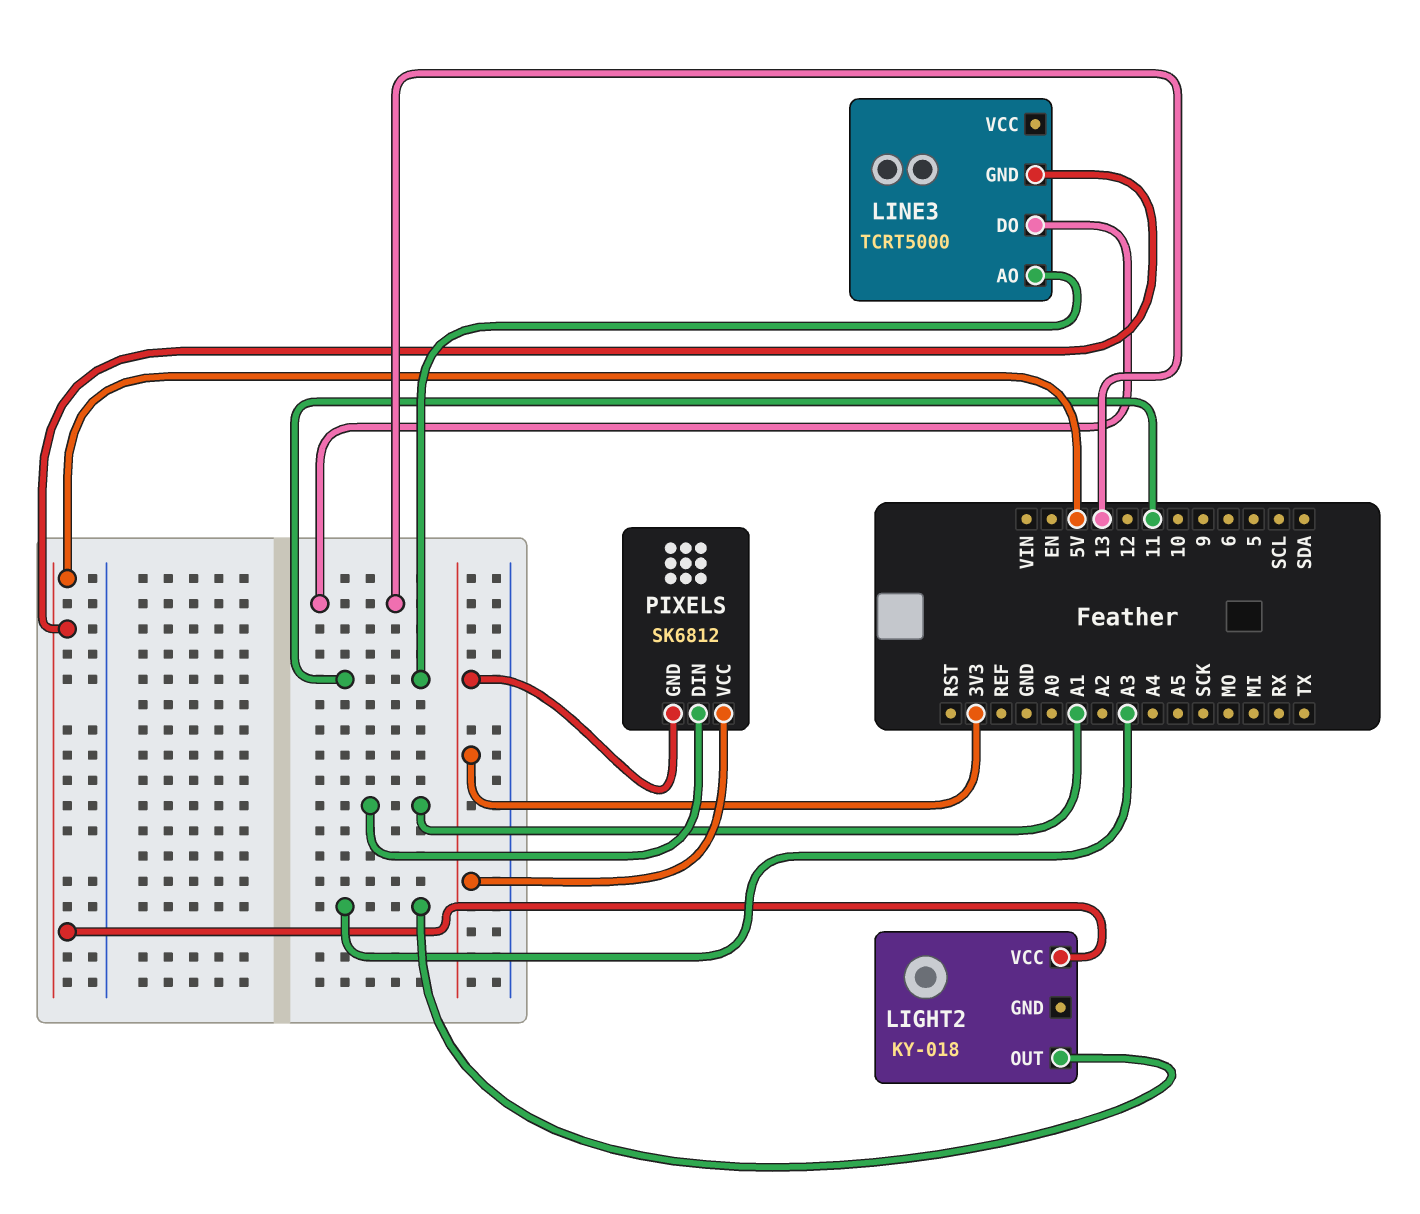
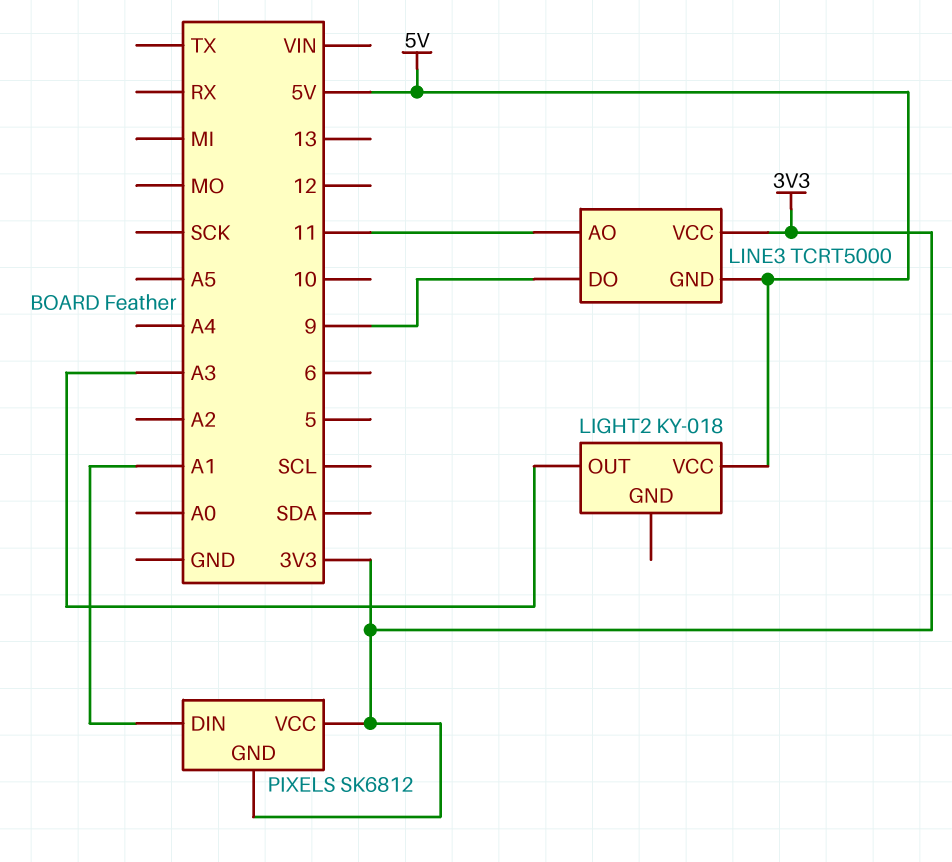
LINE3 pin DO: 13 -> 9
LINE3 pin VCC: none -> 3V3

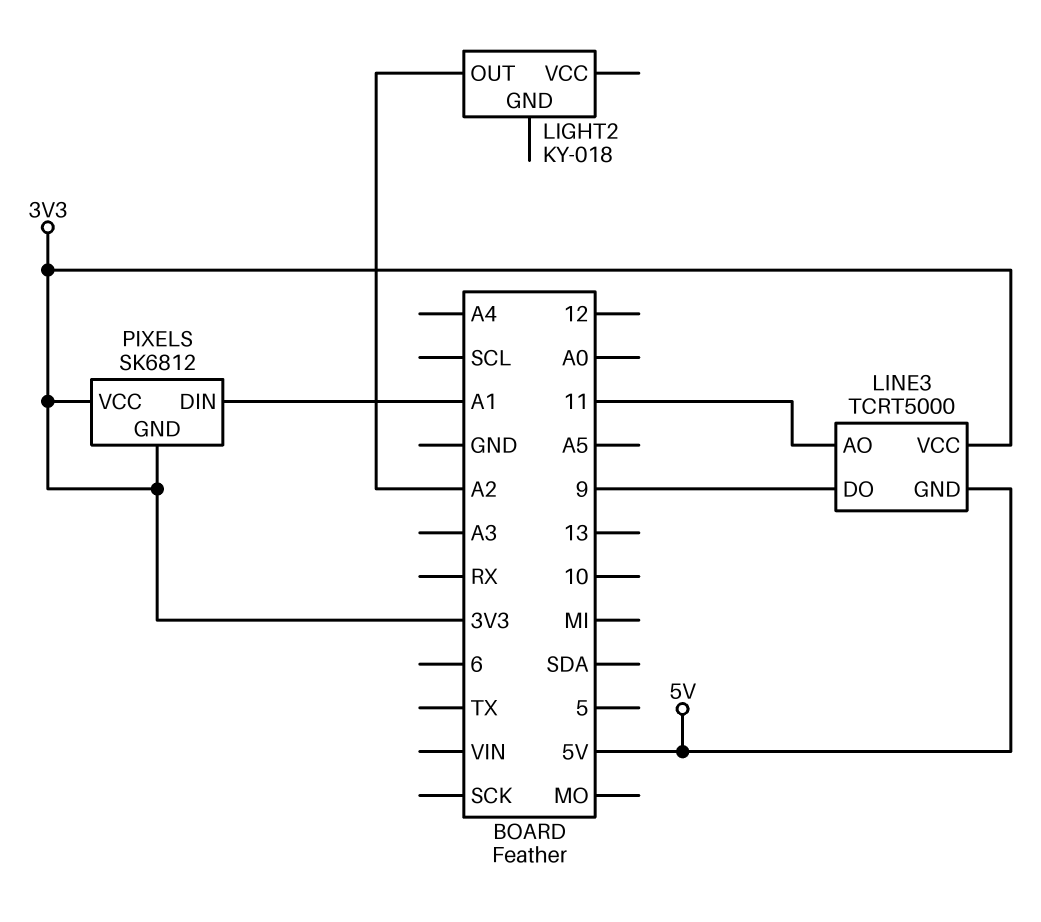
LIGHT2 pin OUT: A3 -> A2
LIGHT2 pin VCC: 5V -> none

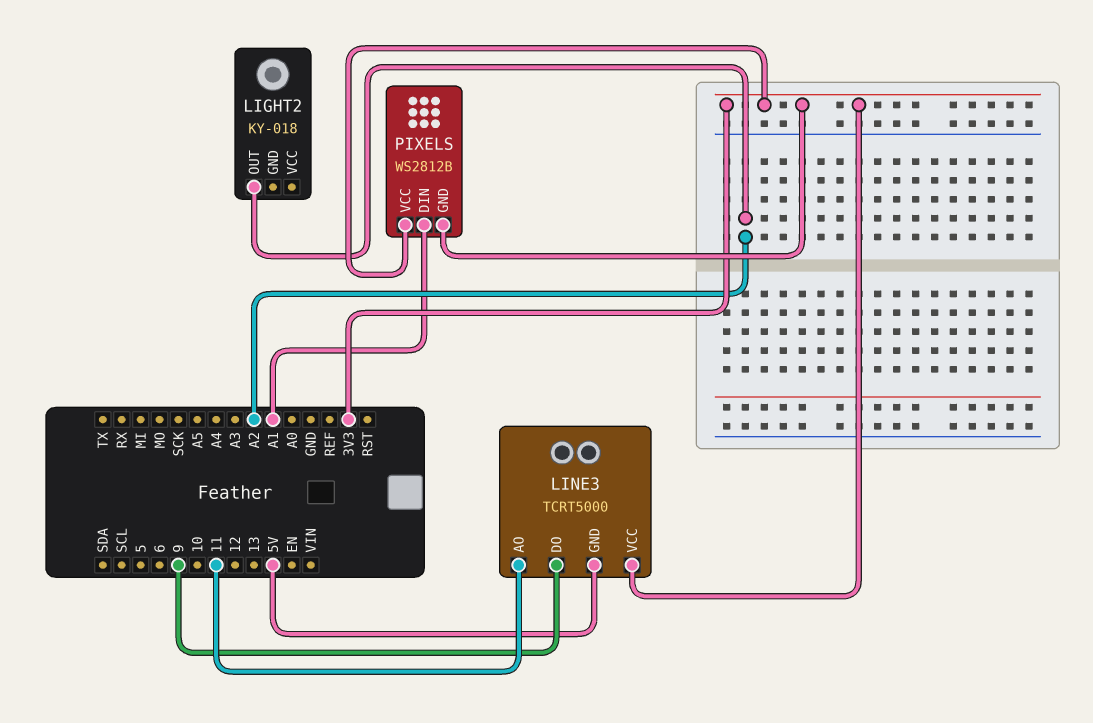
PIXELS: SK6812 -> WS2812B

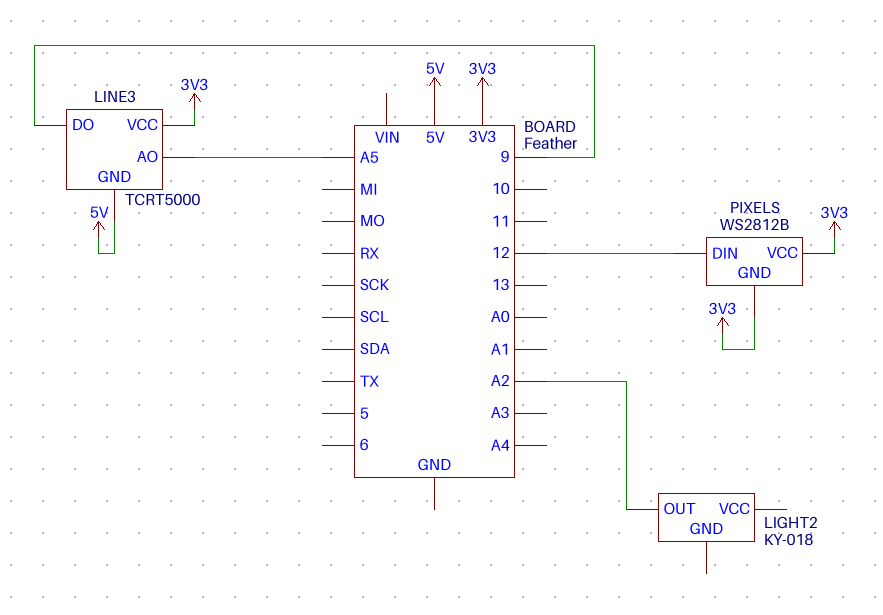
LINE3 pin AO: 11 -> A5
PIXELS pin DIN: A1 -> 12

